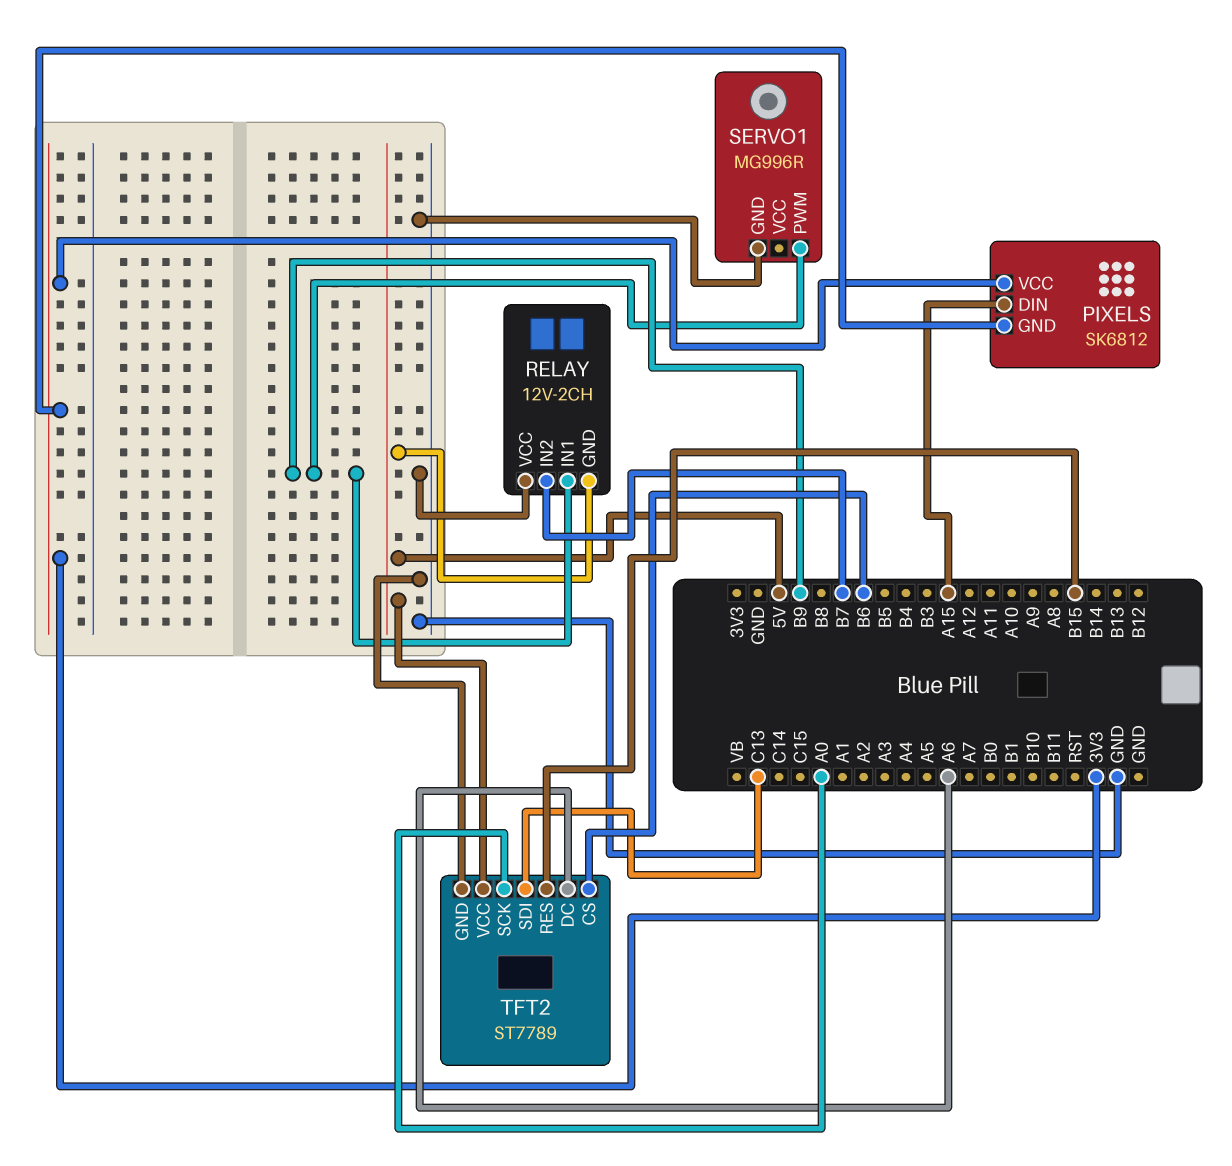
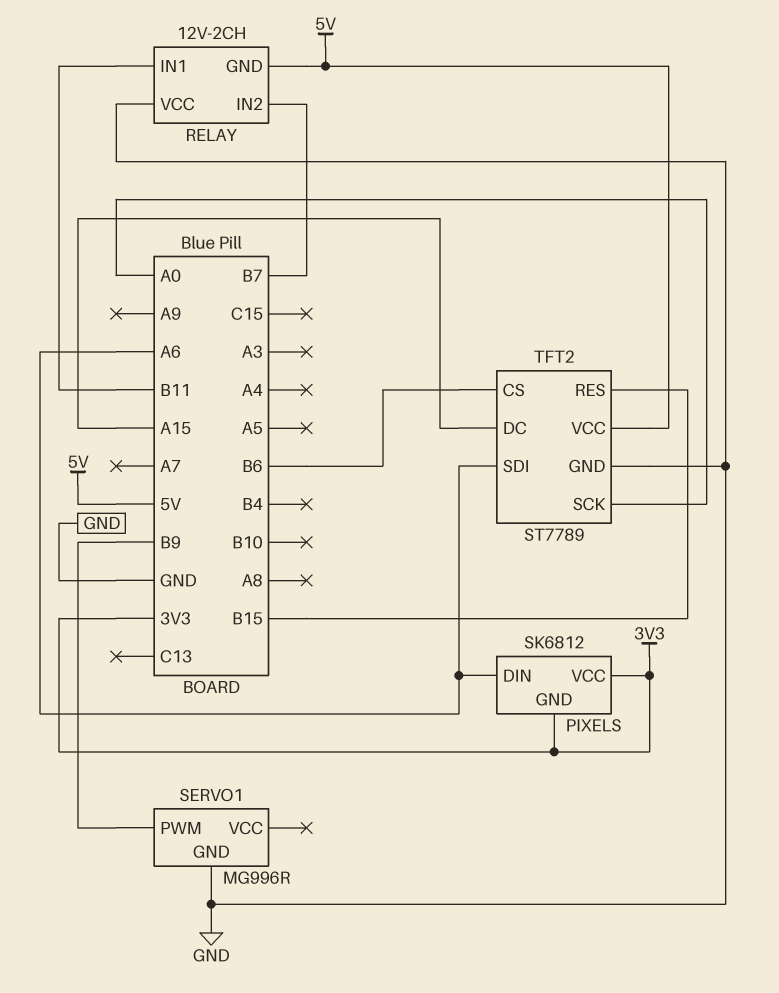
PIXELS pin DIN: A15 -> A6
RELAY pin IN1: B9 -> B11
TFT2 pin DC: A6 -> A15
TFT2 pin SDI: C13 -> A6

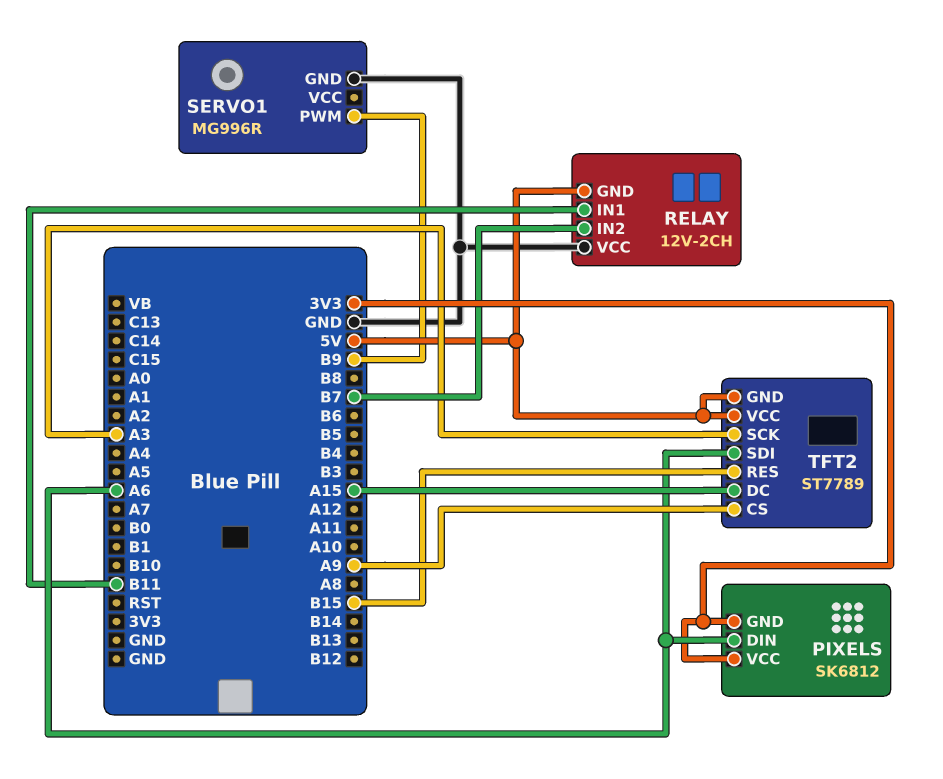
TFT2 pin CS: B6 -> A9
TFT2 pin GND: GND -> 5V
TFT2 pin SCK: A0 -> A3

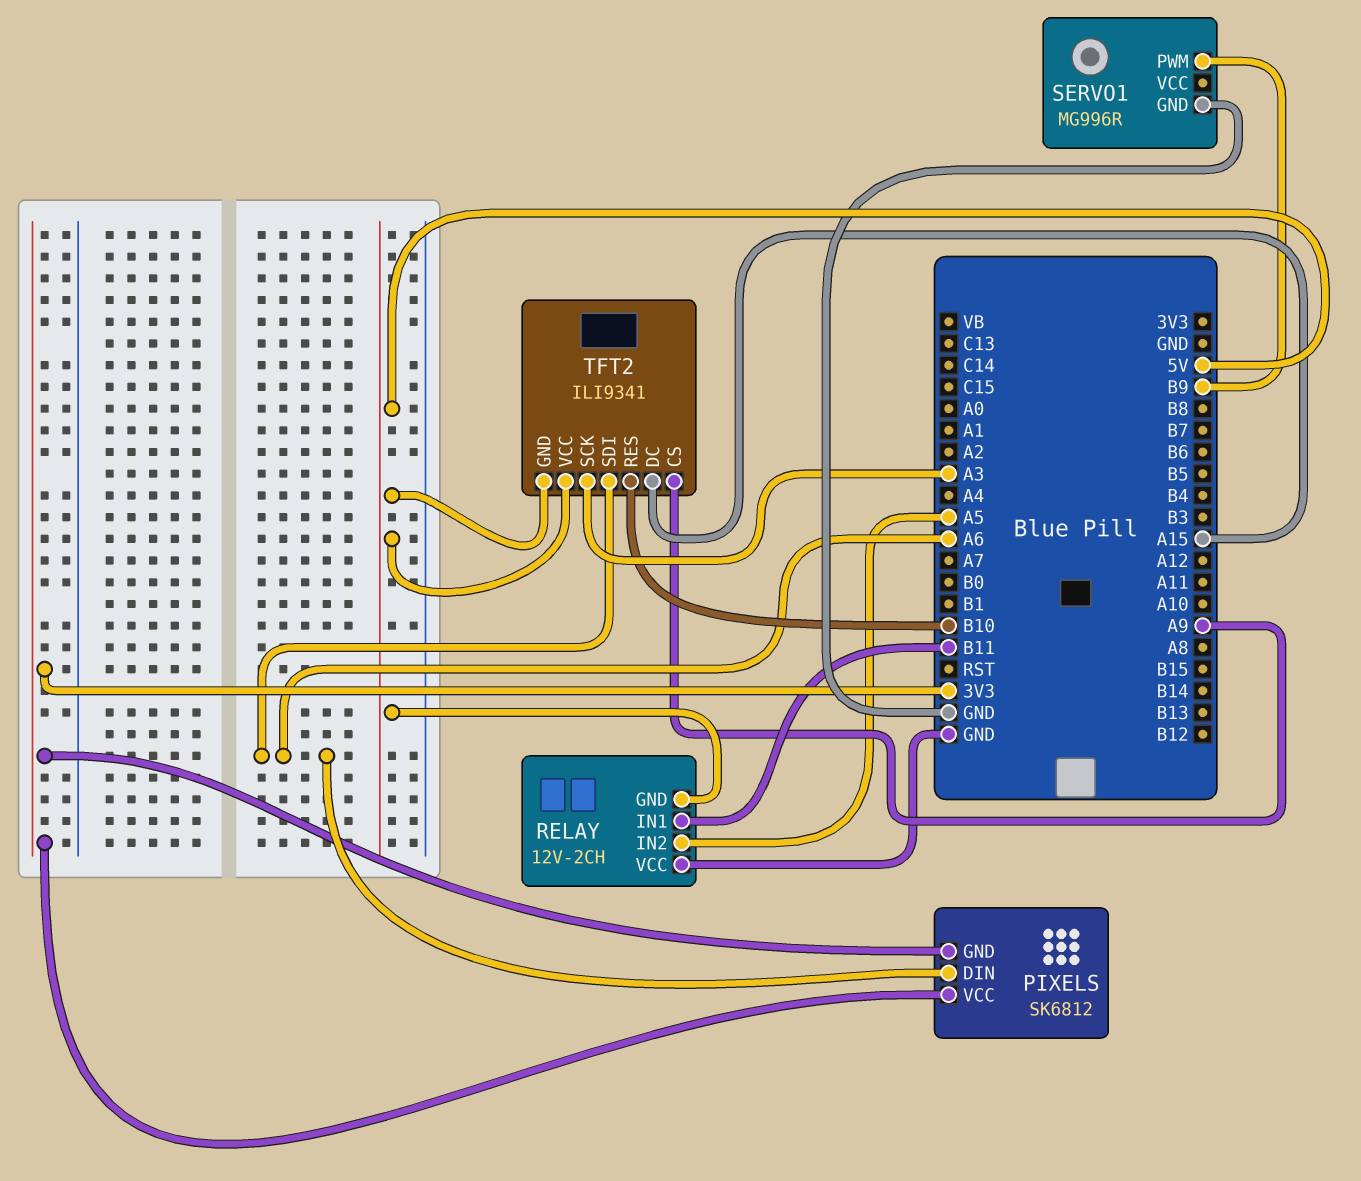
RELAY pin IN2: B7 -> A5
TFT2: ST7789 -> ILI9341
TFT2 pin RES: B15 -> B10

